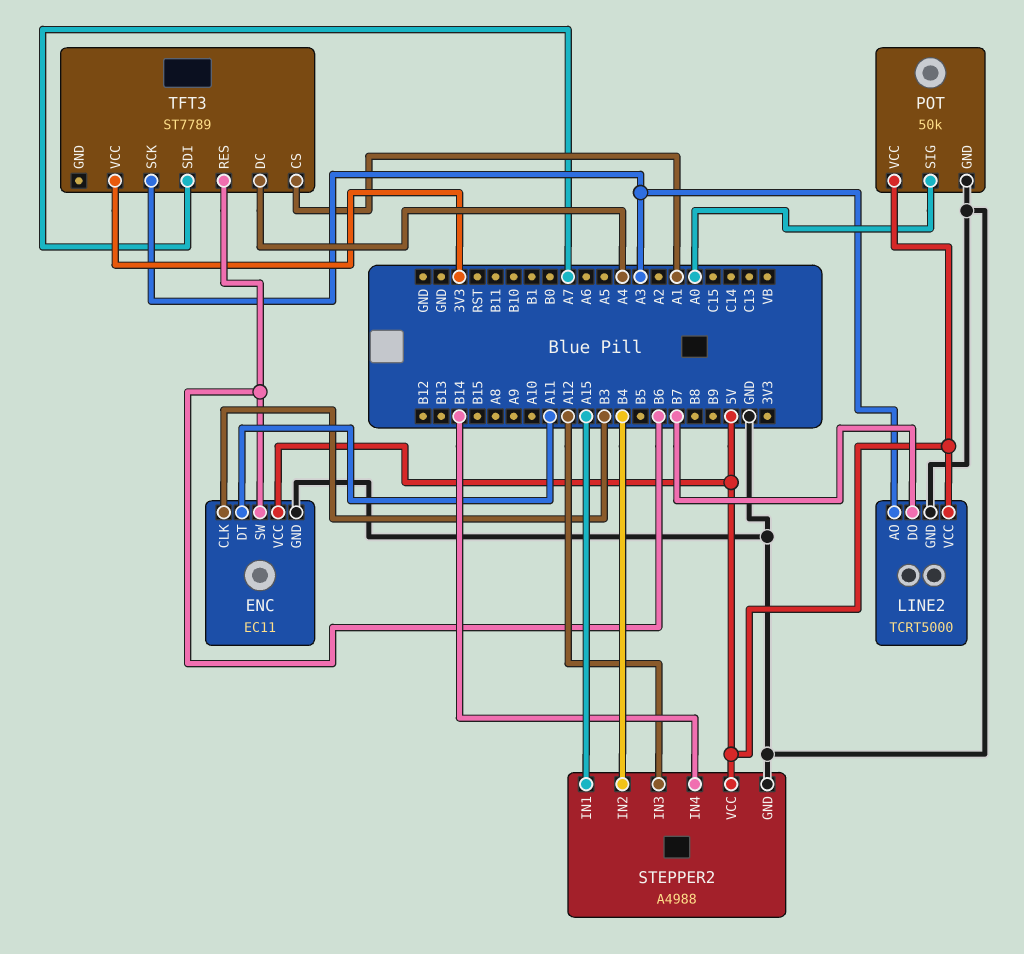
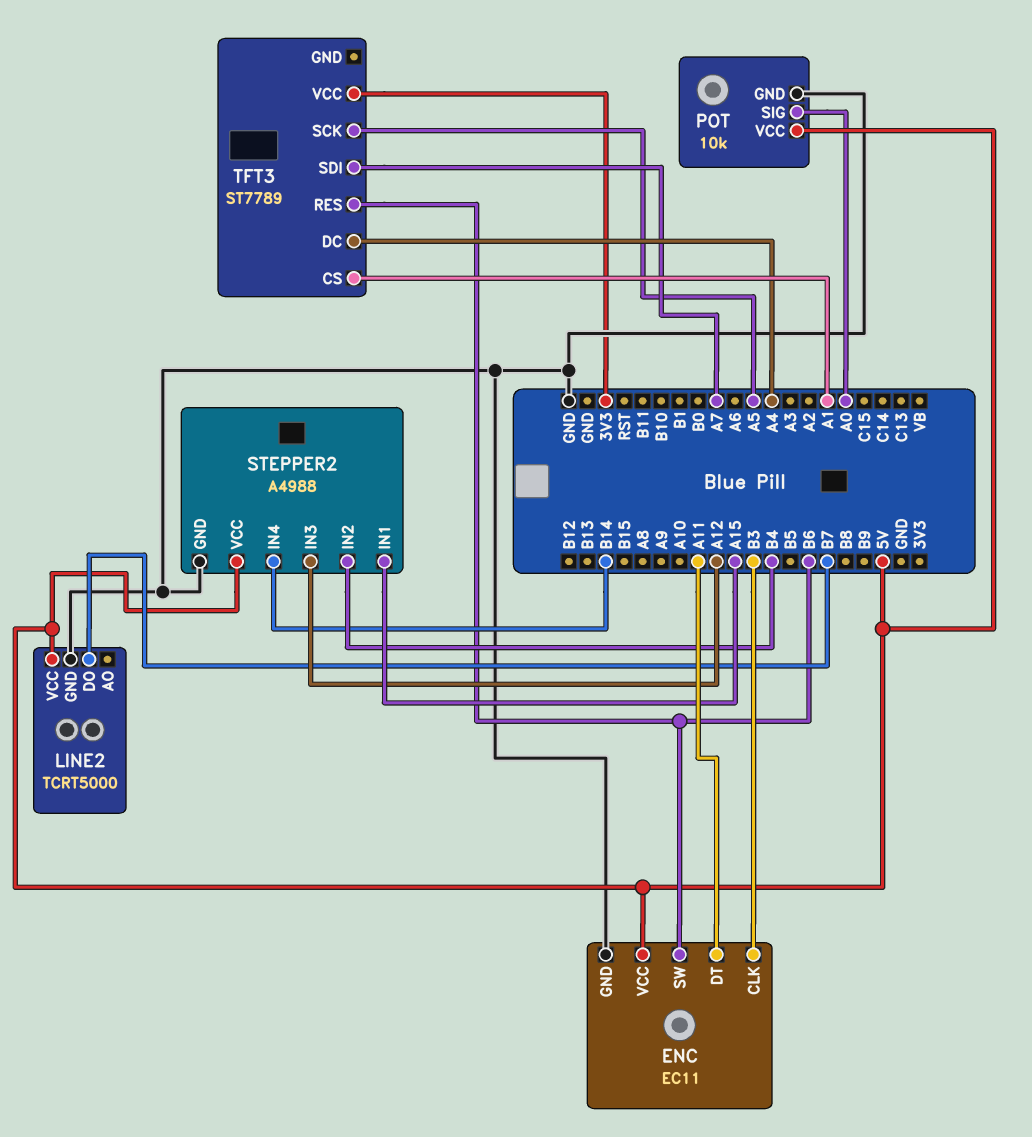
LINE2 pin AO: A3 -> none
POT: 50k -> 10k
TFT3 pin SCK: A3 -> A5

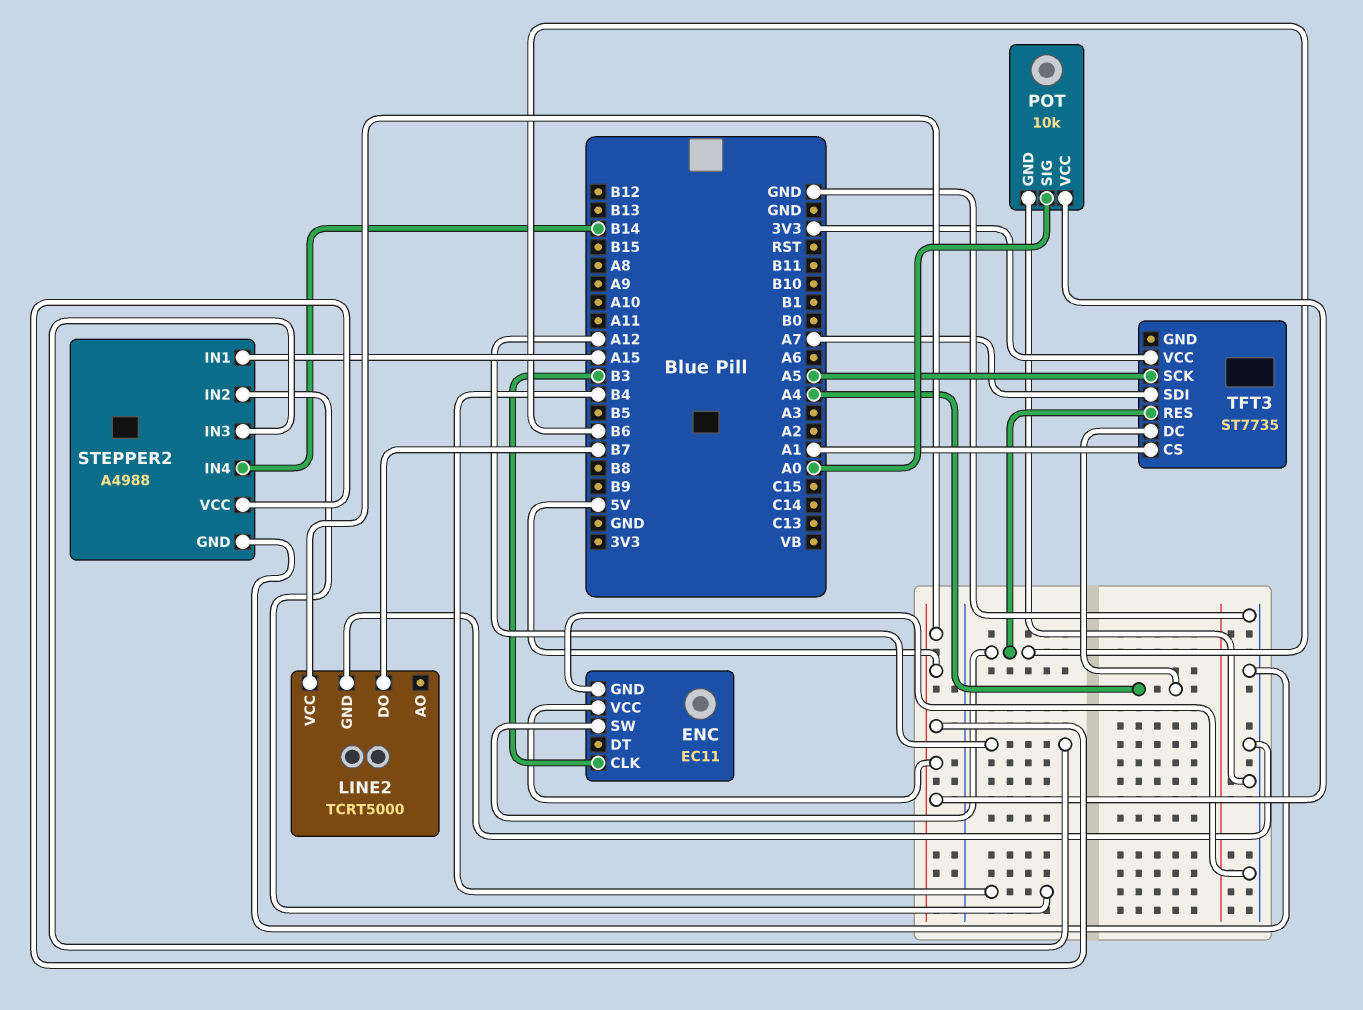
ENC pin DT: A11 -> none
TFT3: ST7789 -> ST7735

